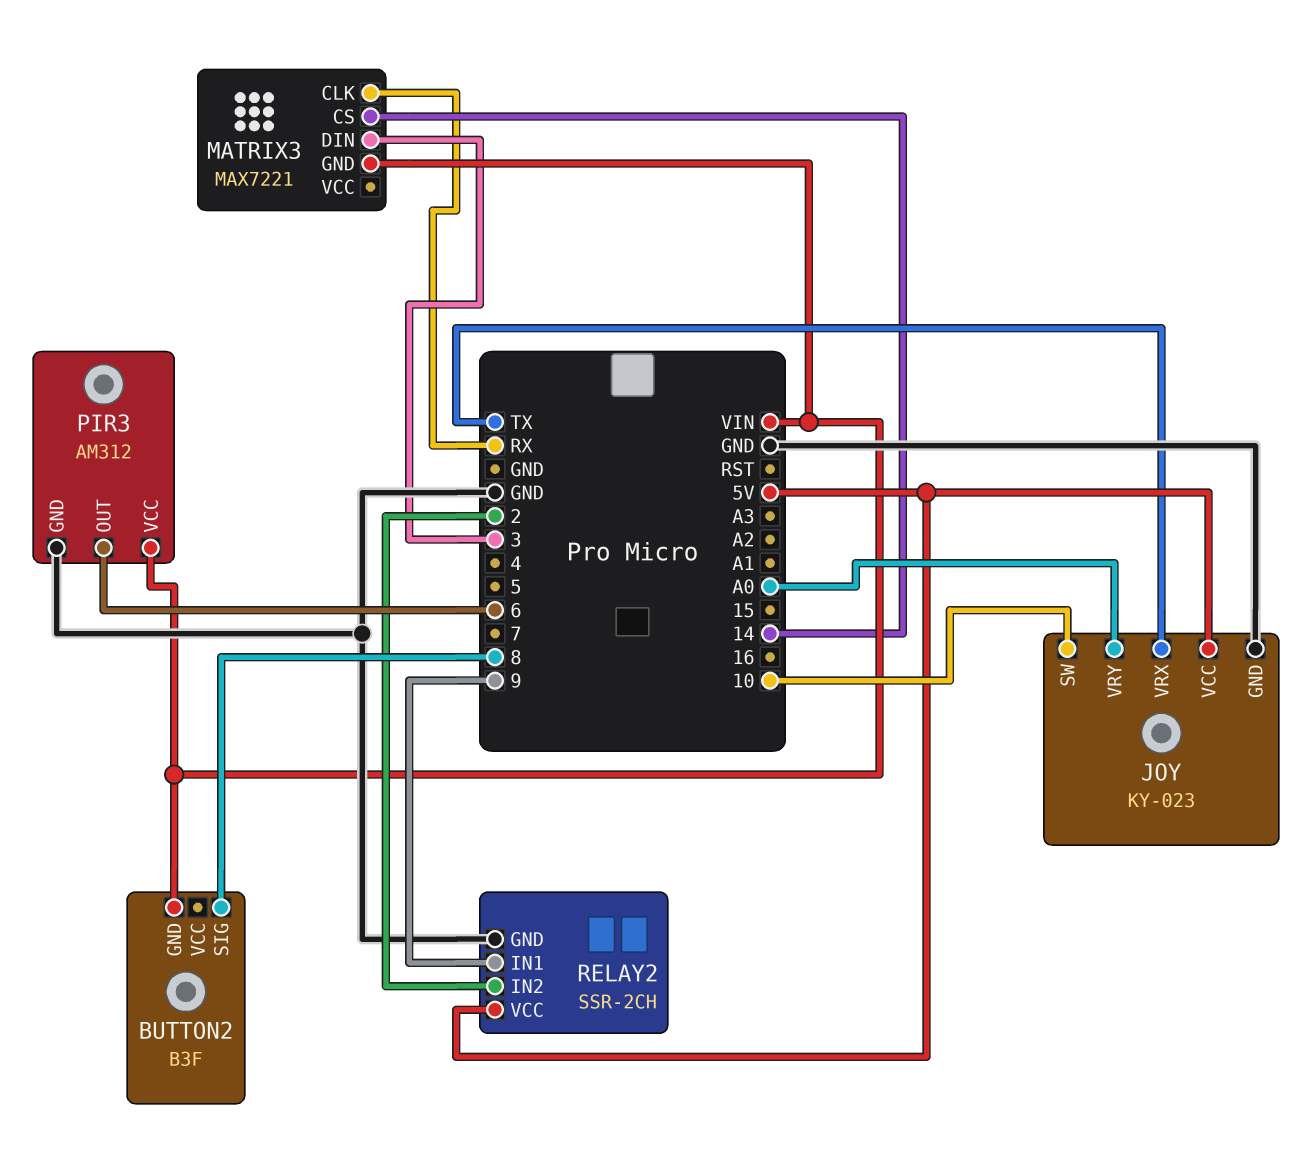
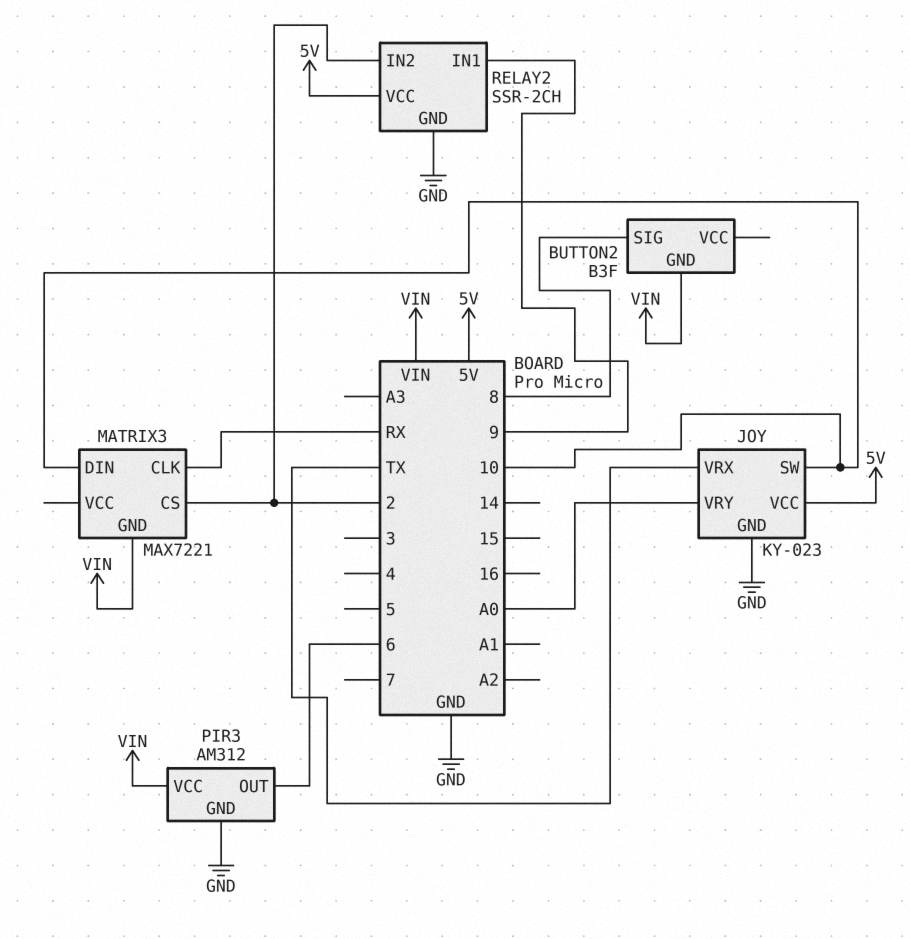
MATRIX3 pin CS: 14 -> 2
MATRIX3 pin DIN: 3 -> 10

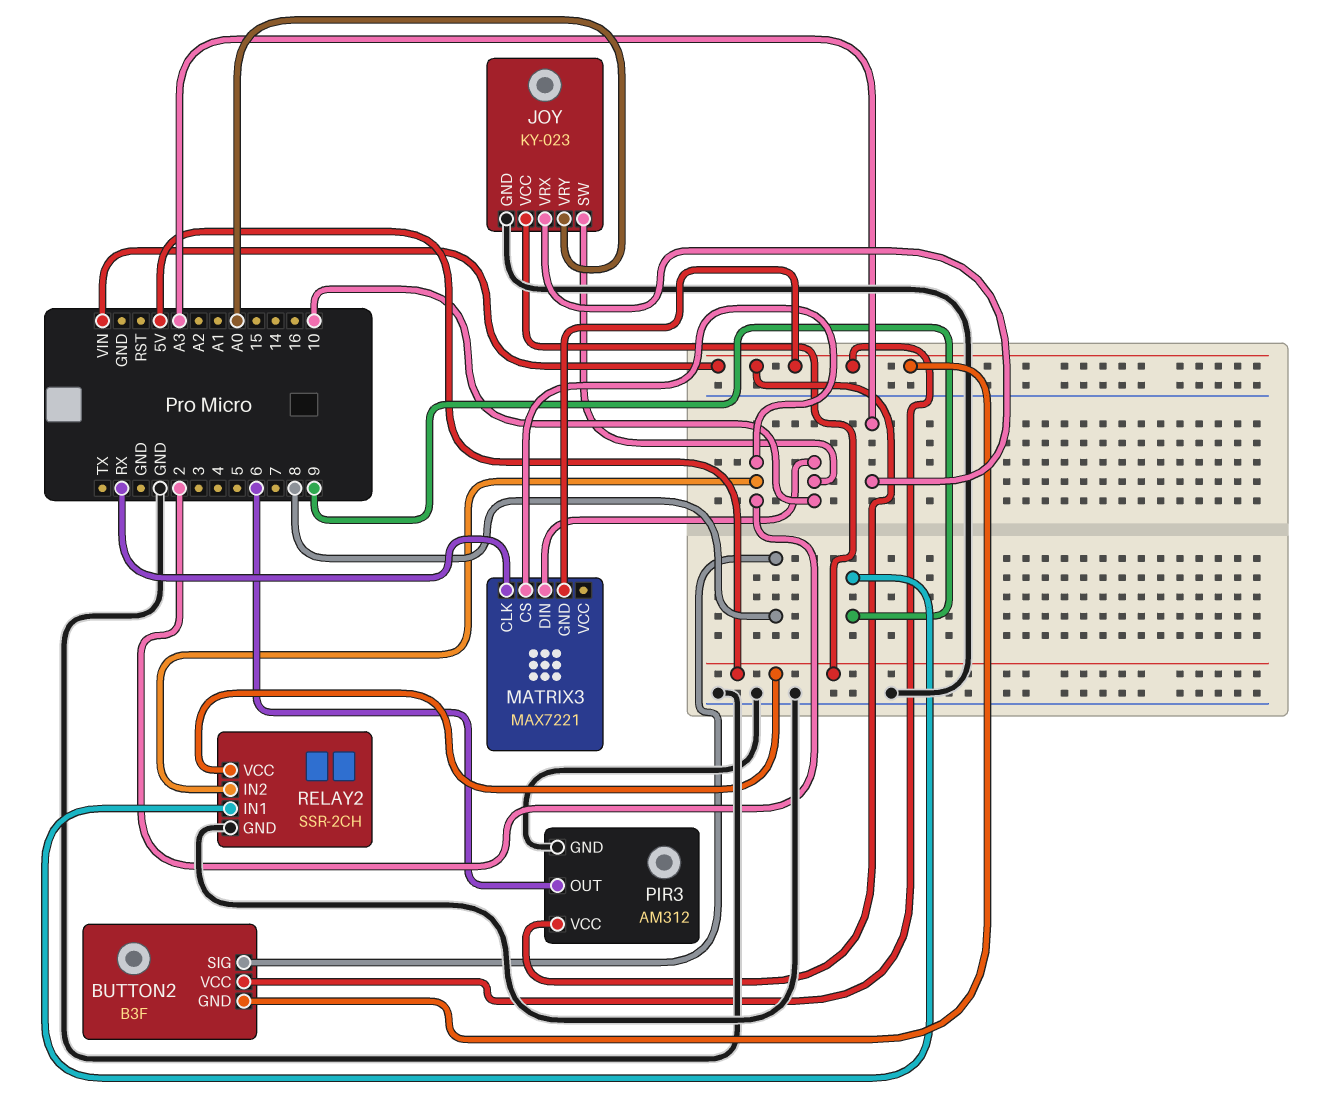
BUTTON2 pin VCC: none -> VIN
JOY pin VRX: TX -> A3

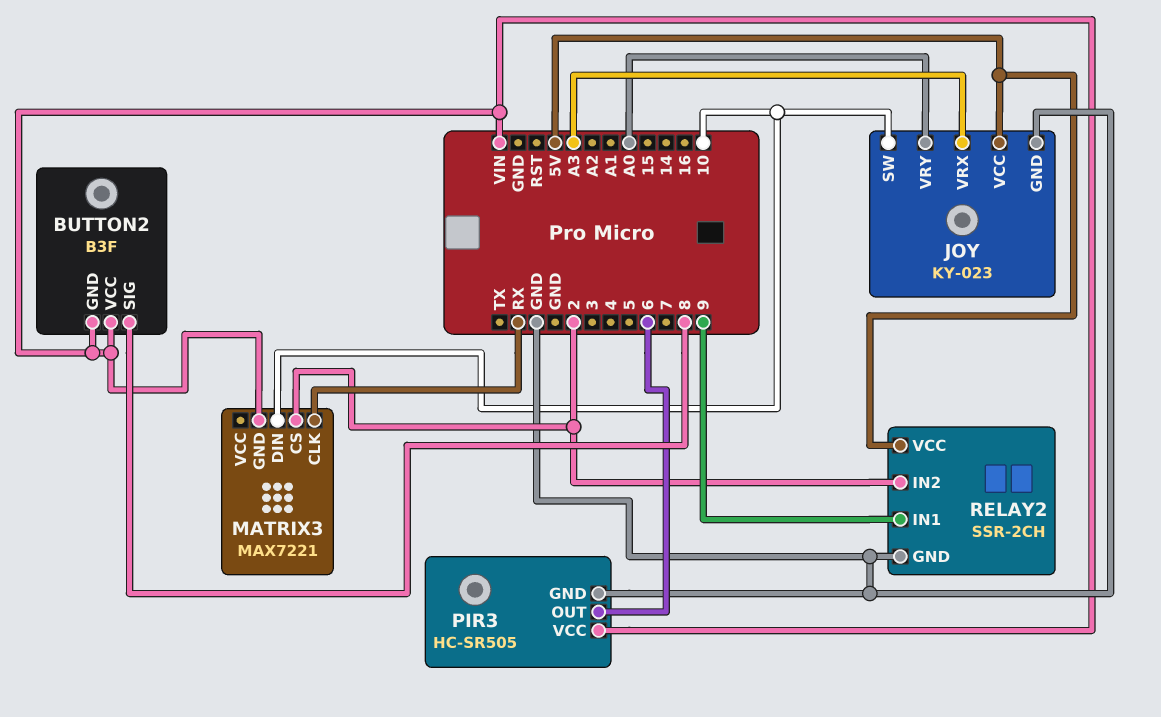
PIR3: AM312 -> HC-SR505

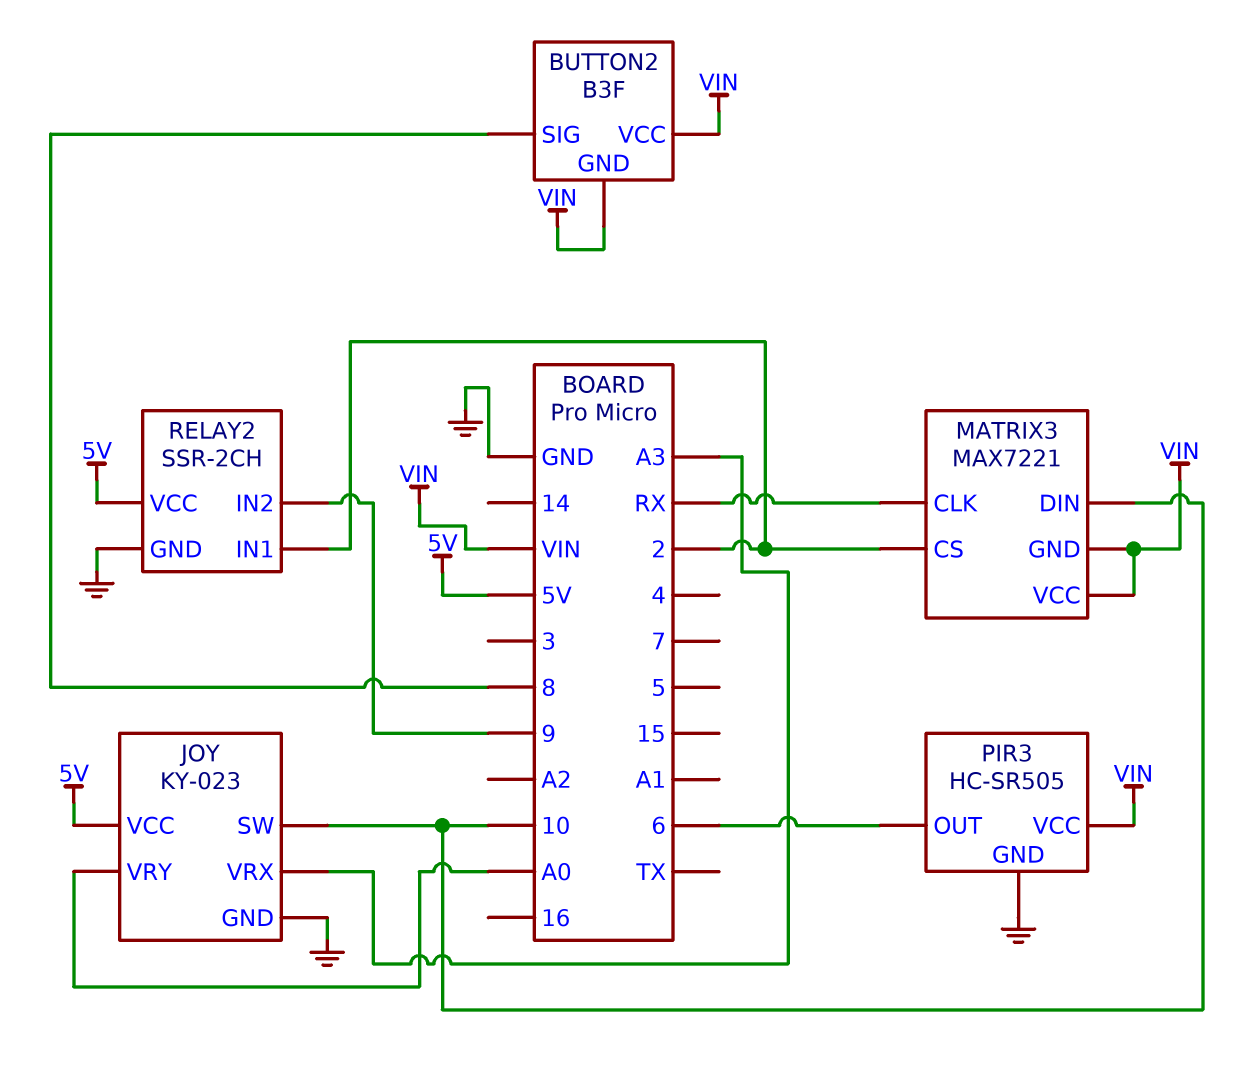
MATRIX3 pin VCC: none -> VIN
RELAY2 pin IN1: 9 -> 2
RELAY2 pin IN2: 2 -> 9

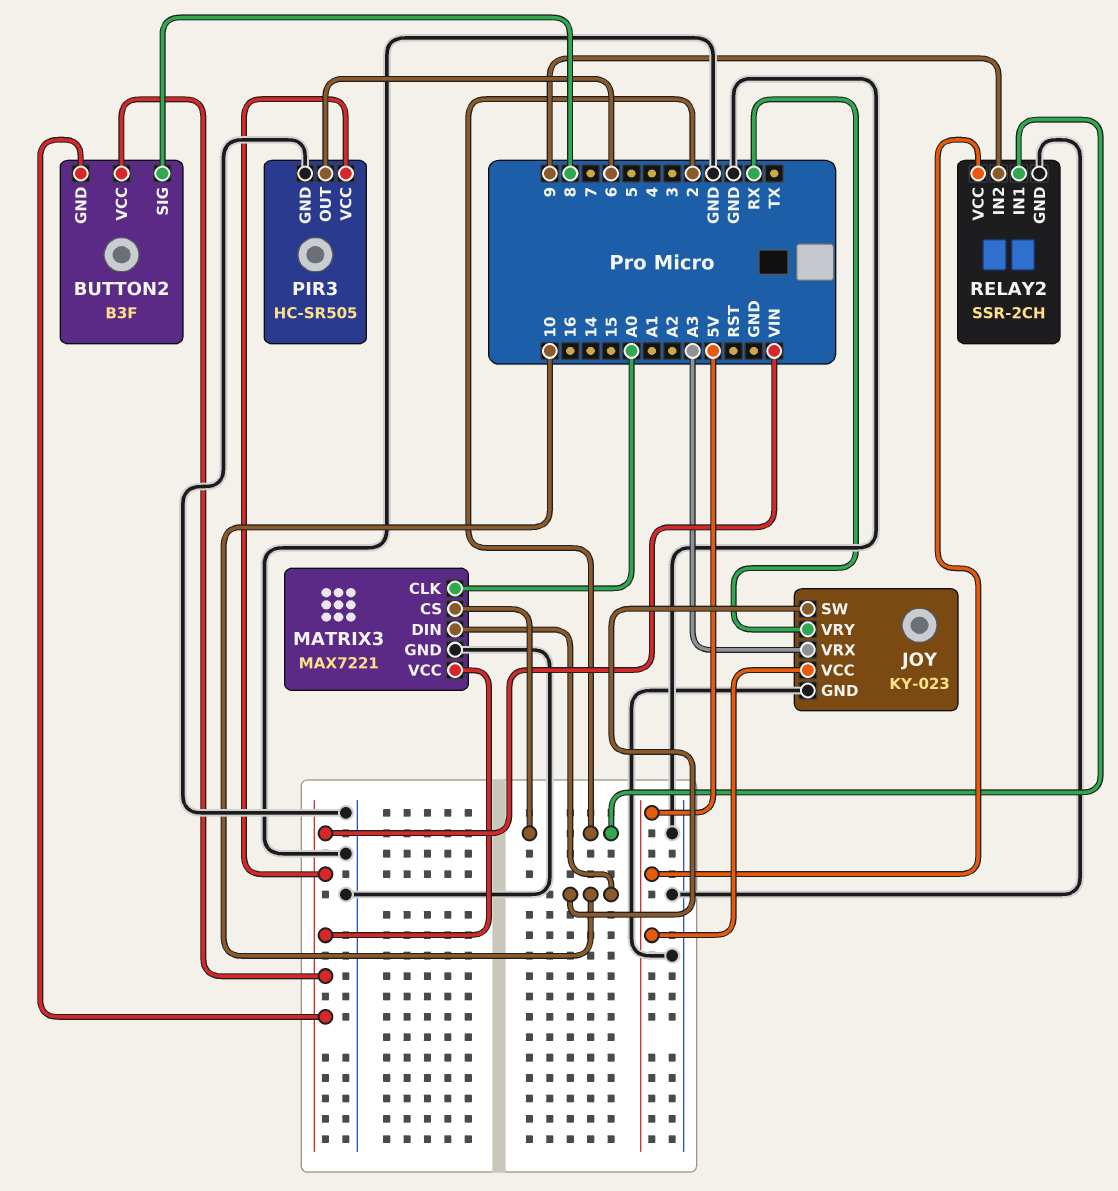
JOY pin VRY: A0 -> RX
MATRIX3 pin CLK: RX -> A0
MATRIX3 pin GND: VIN -> GND

